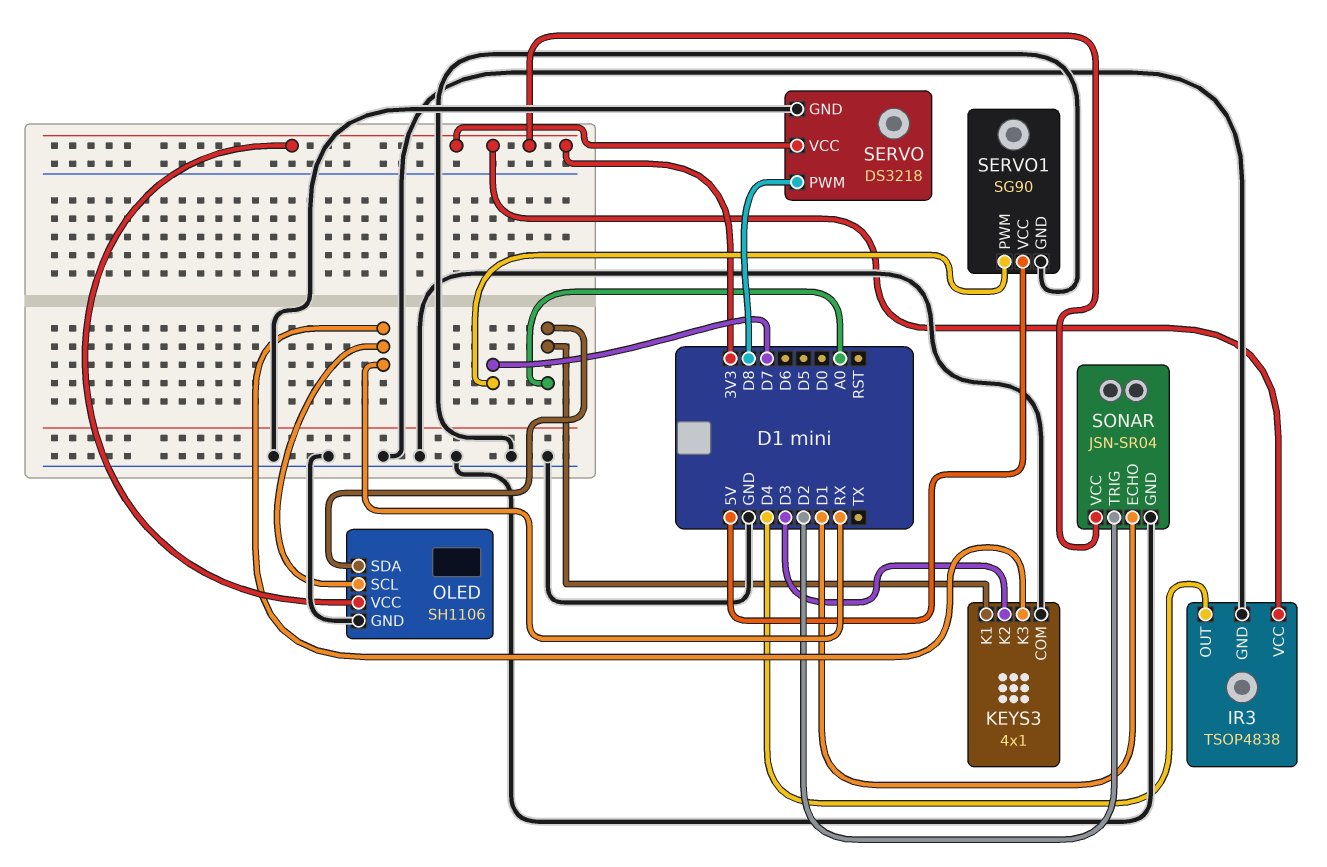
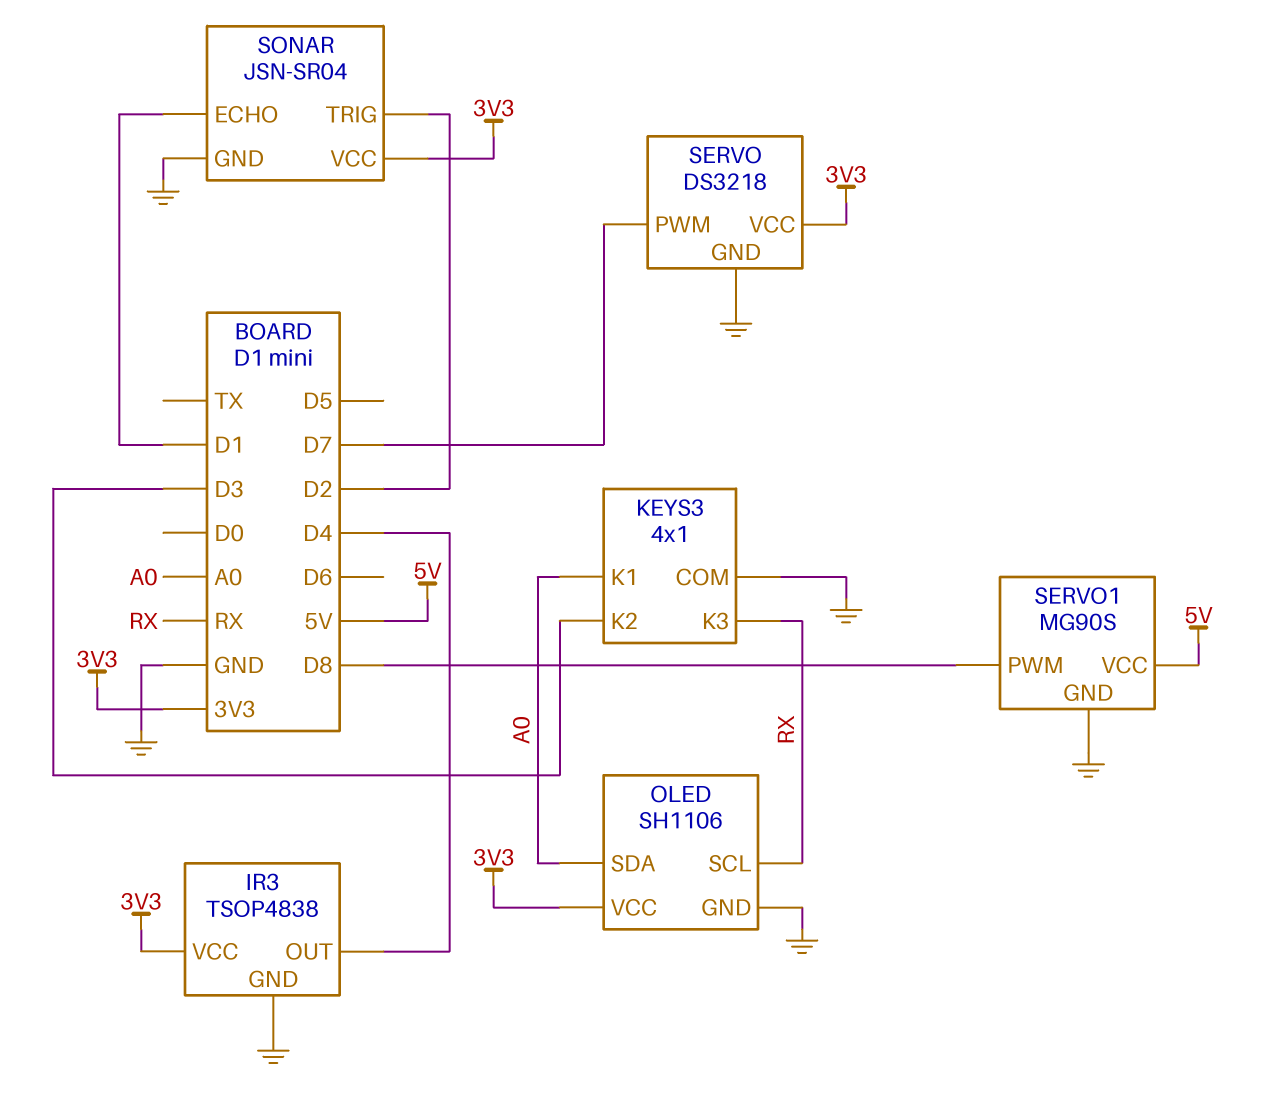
SERVO pin PWM: D8 -> D7
SERVO1: SG90 -> MG90S
SERVO1 pin PWM: D7 -> D8

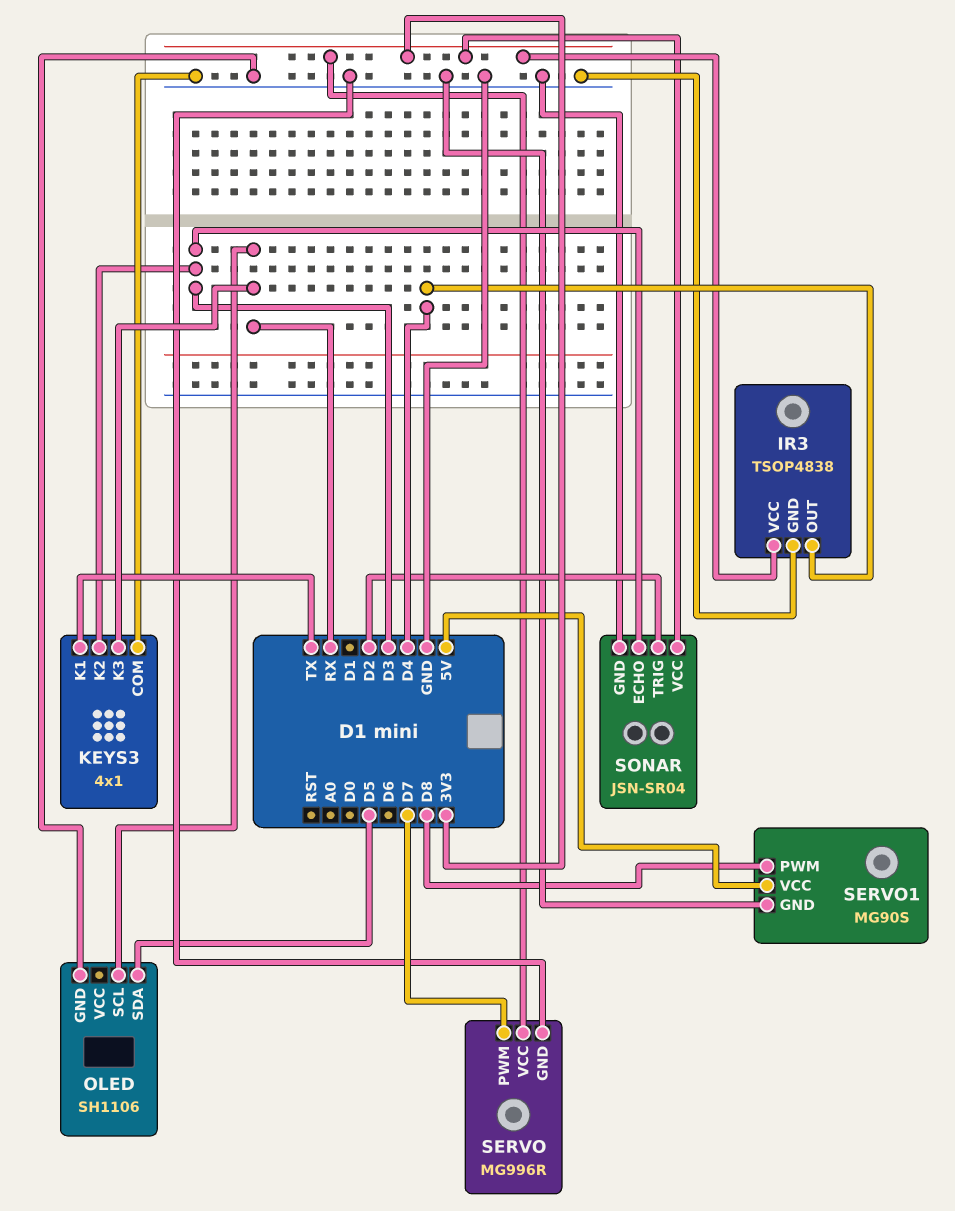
KEYS3 pin K1: A0 -> TX
OLED pin SDA: A0 -> D5
OLED pin VCC: 3V3 -> none
SERVO: DS3218 -> MG996R
SONAR pin ECHO: D1 -> D3

